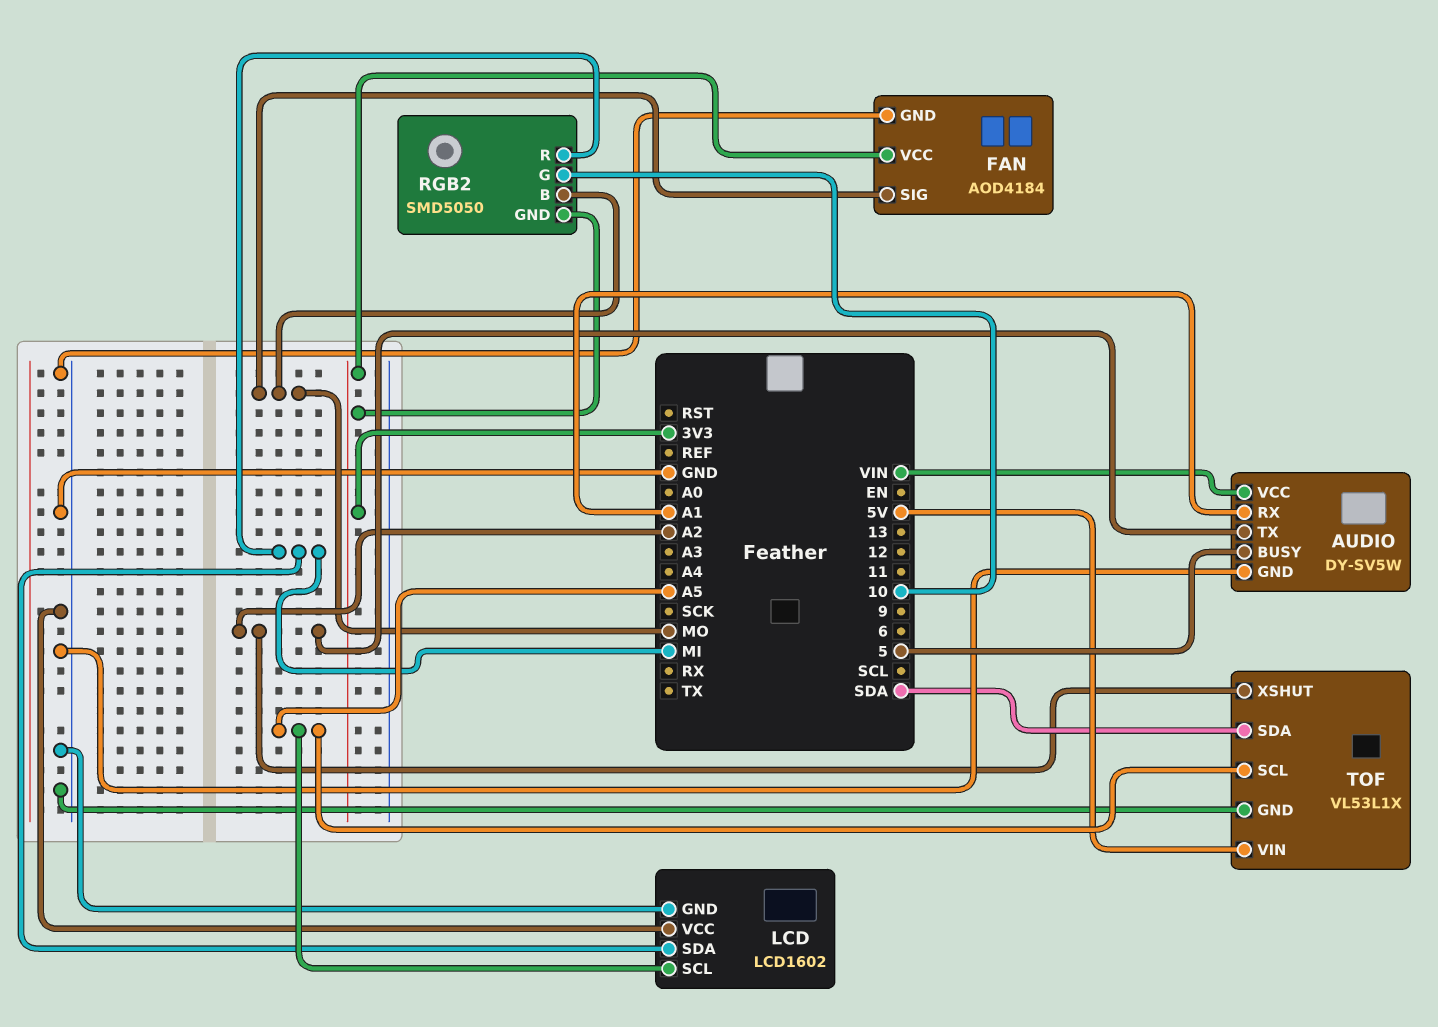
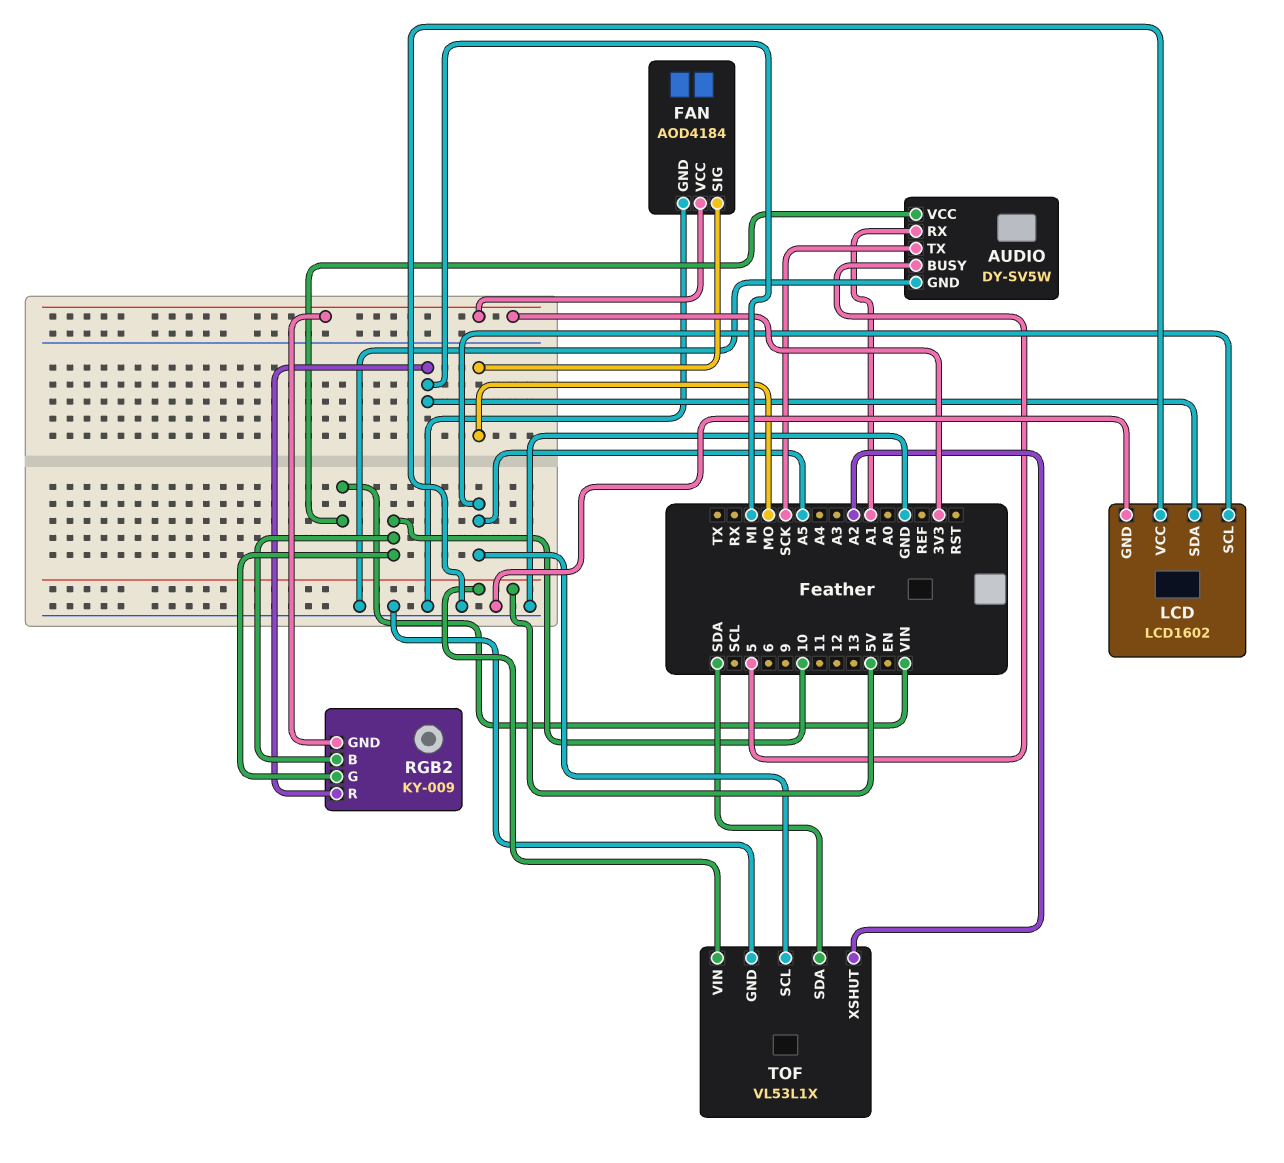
AUDIO pin TX: A2 -> SCK
RGB2: SMD5050 -> KY-009
RGB2 pin B: MO -> 10

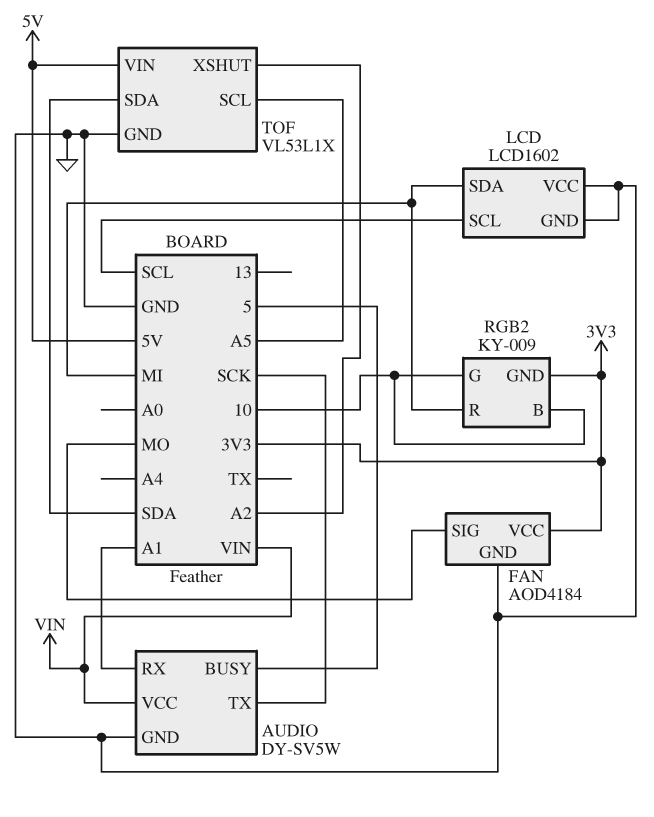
LCD pin SCL: A5 -> SCL

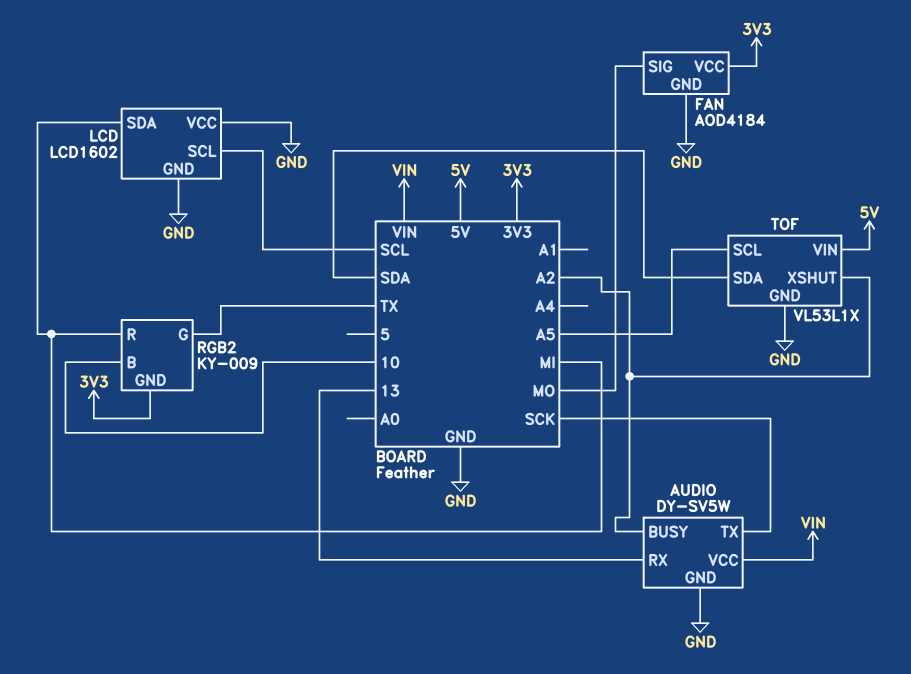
AUDIO pin BUSY: 5 -> A2
AUDIO pin RX: A1 -> 13
RGB2 pin G: 10 -> TX

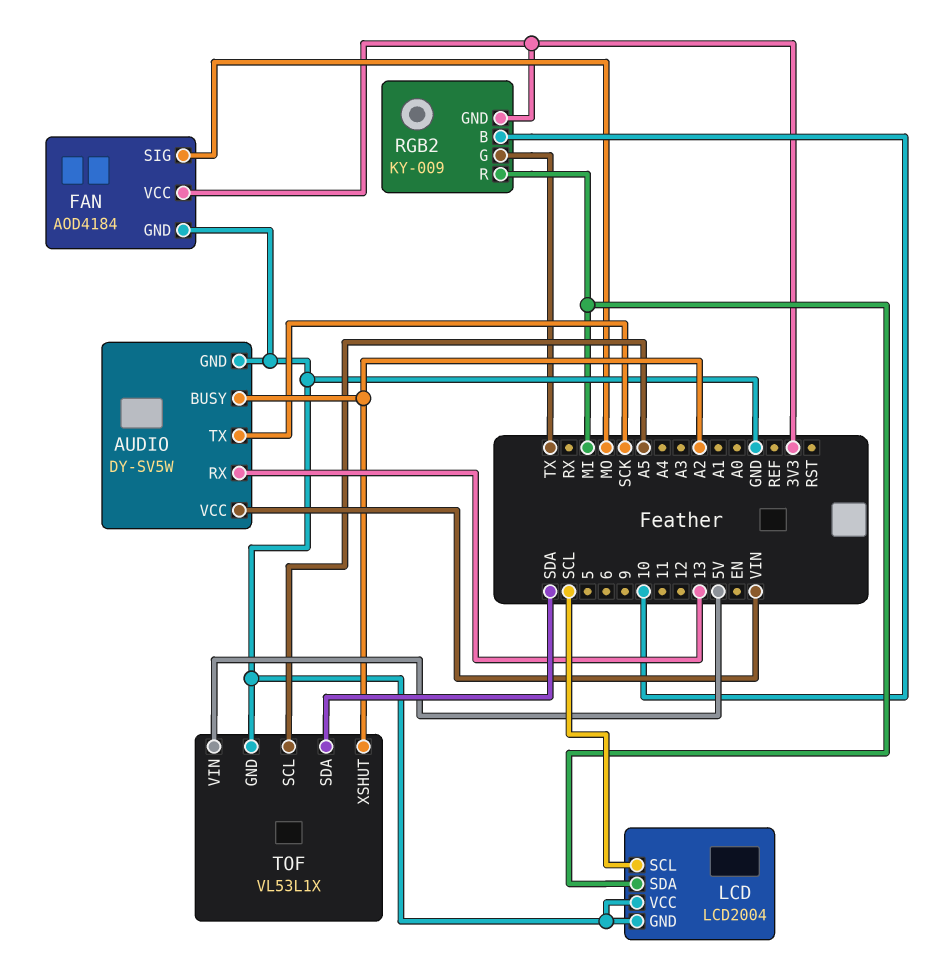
LCD: LCD1602 -> LCD2004

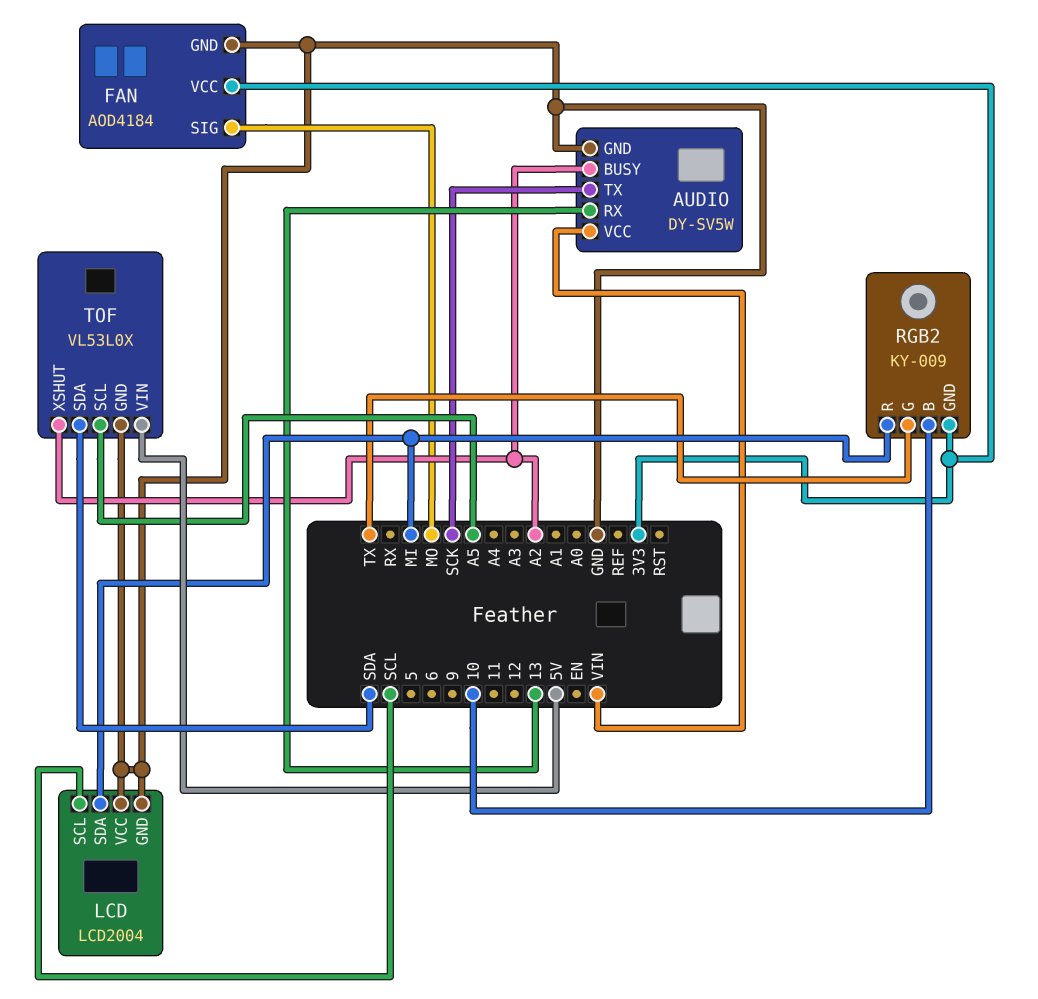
TOF: VL53L1X -> VL53L0X

